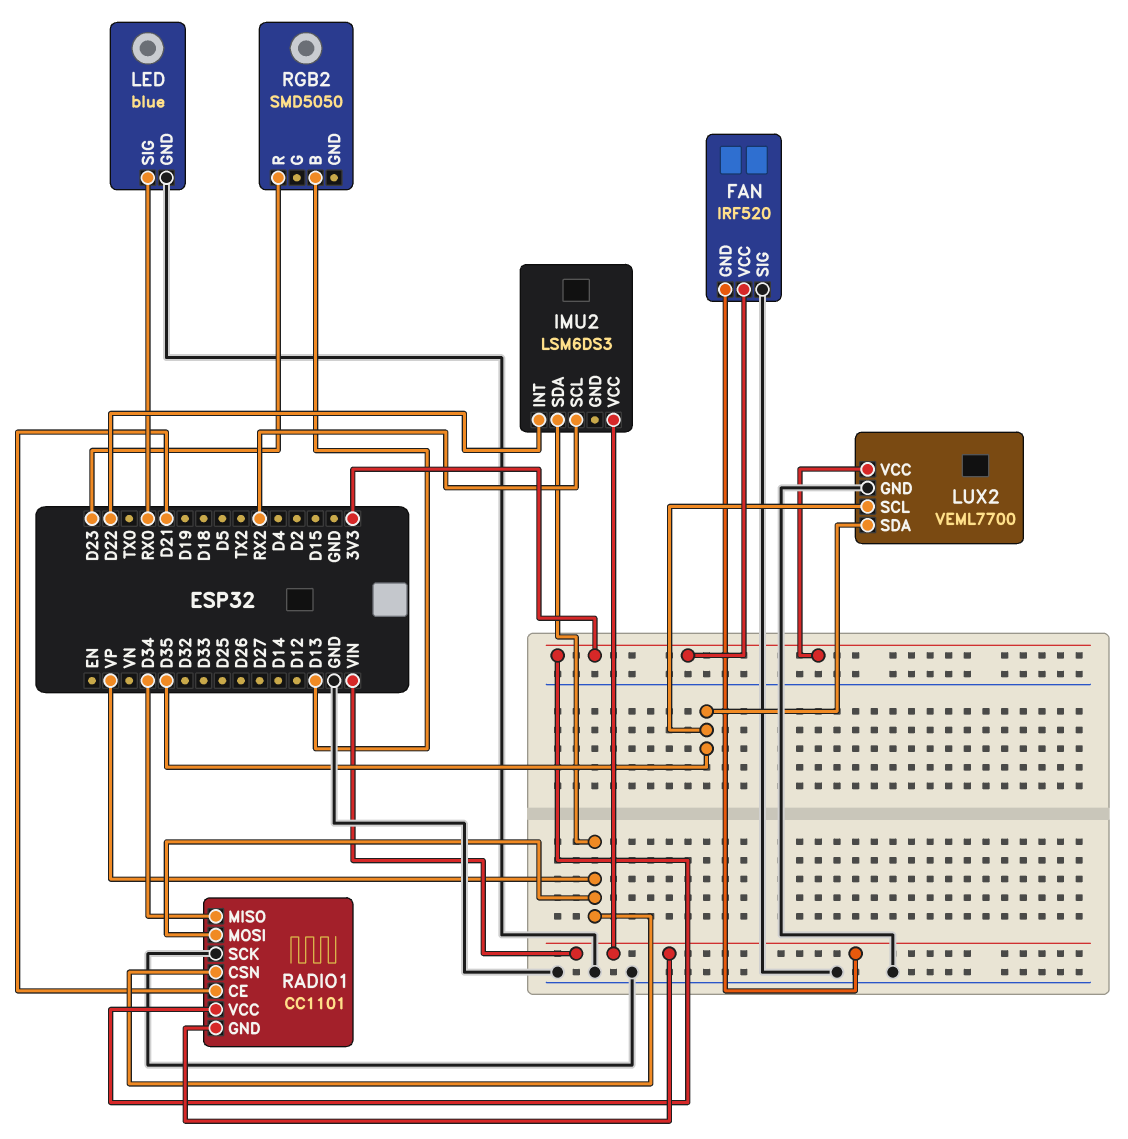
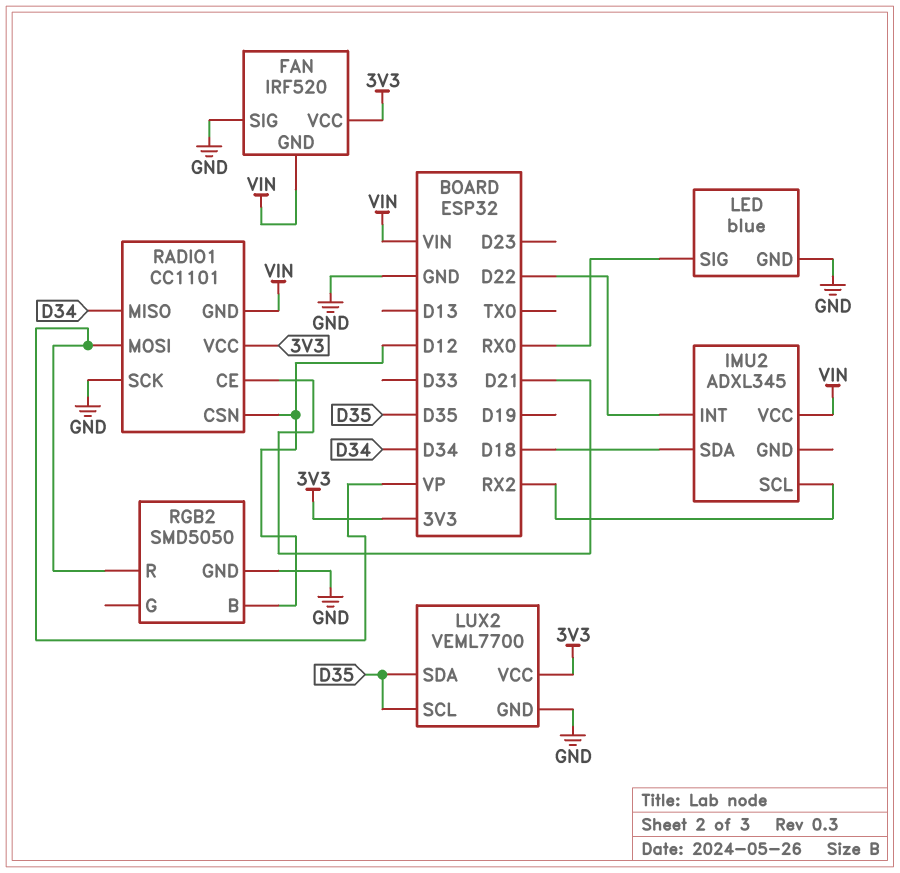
IMU2: LSM6DS3 -> ADXL345
IMU2 pin SDA: VP -> D18
RADIO1 pin CSN: VP -> D12
RGB2 pin B: D13 -> D12
RGB2 pin GND: none -> GND
RGB2 pin R: D23 -> VP

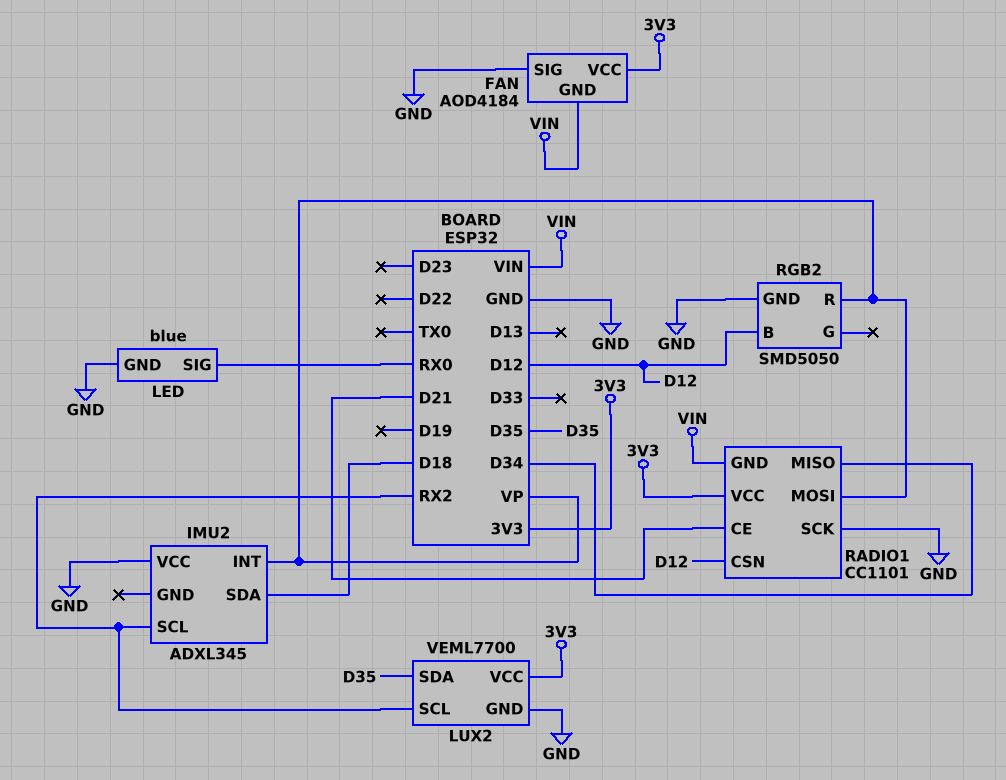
FAN: IRF520 -> AOD4184
IMU2 pin INT: D22 -> VP
IMU2 pin VCC: VIN -> GND
LUX2 pin SCL: D35 -> RX2

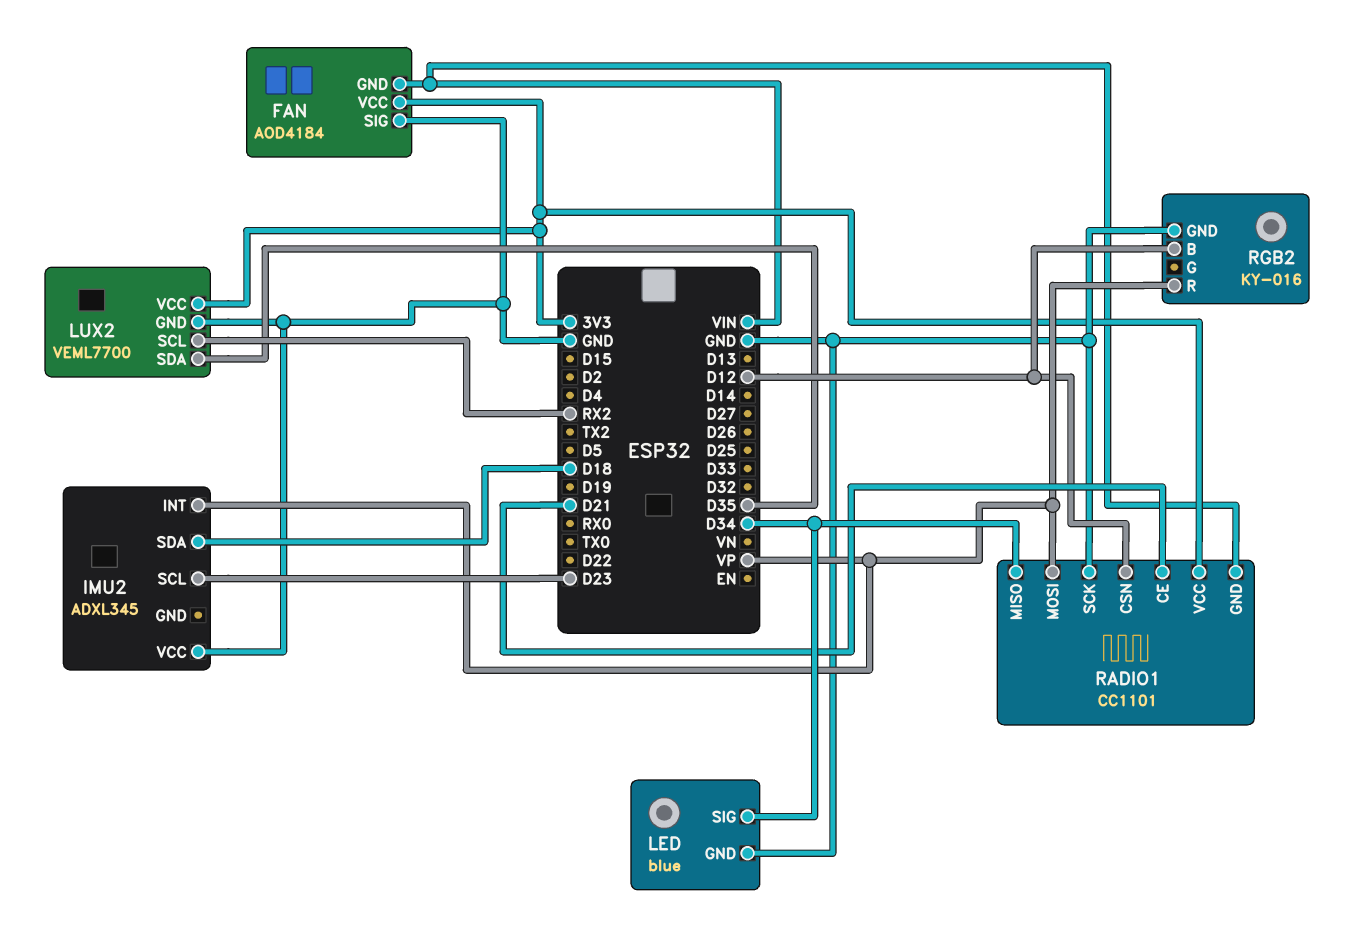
IMU2 pin SCL: RX2 -> D23
LED pin SIG: RX0 -> D34
RGB2: SMD5050 -> KY-016

